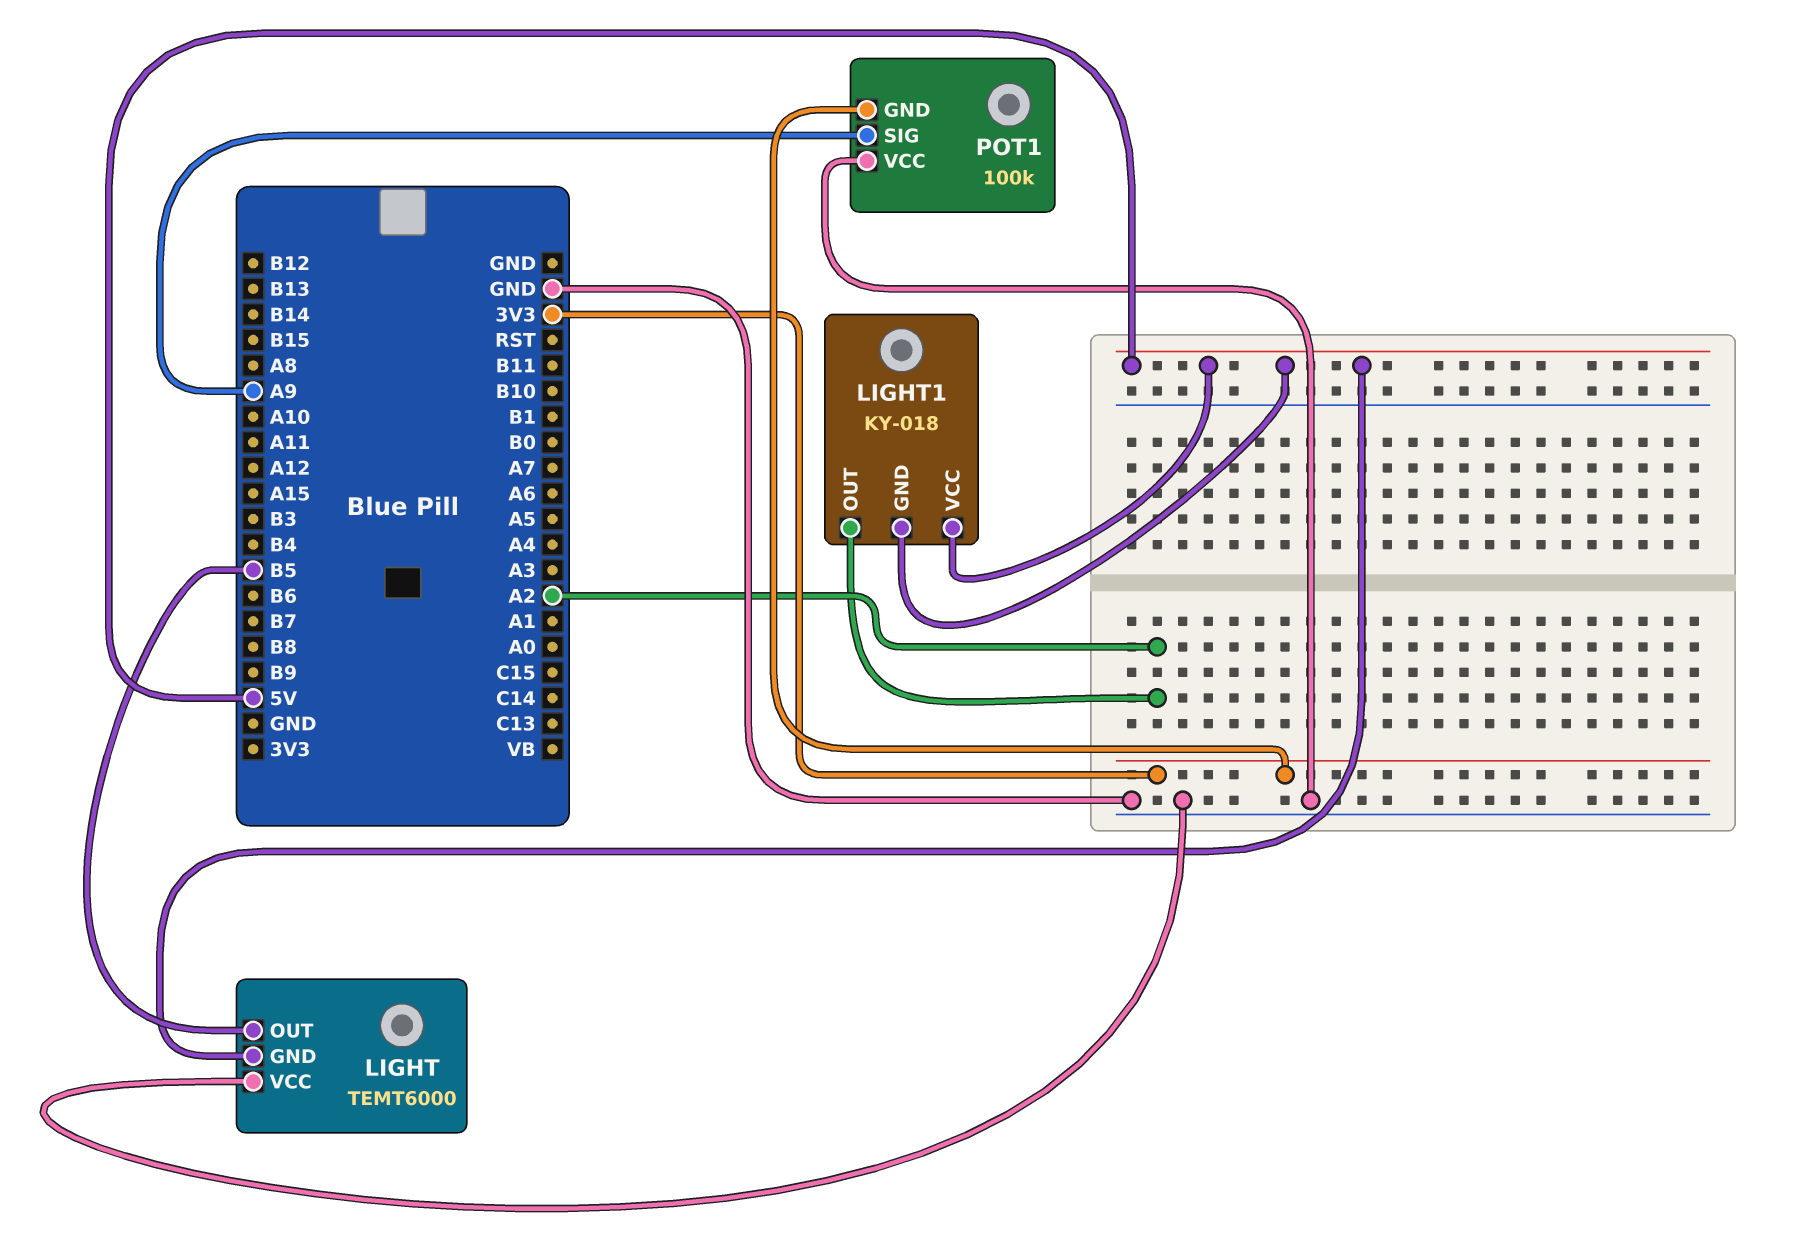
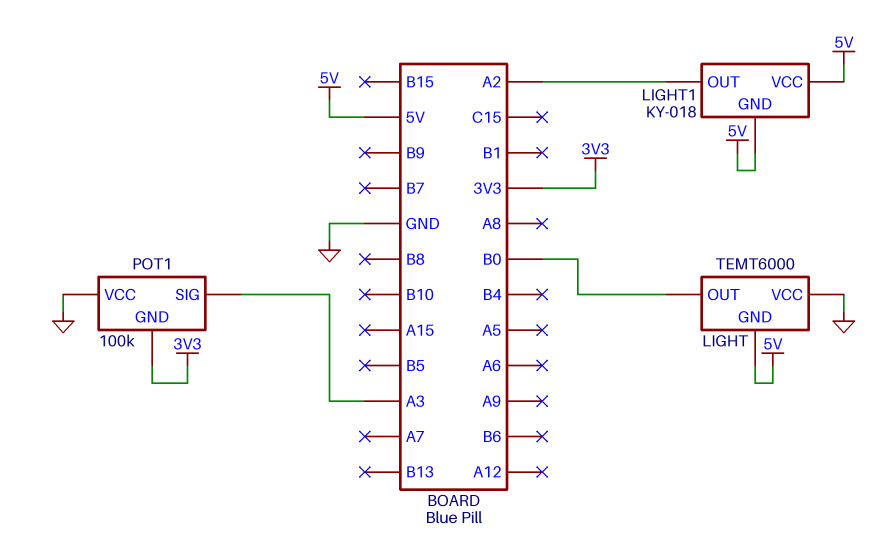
LIGHT pin OUT: B5 -> B0
POT1 pin SIG: A9 -> A3

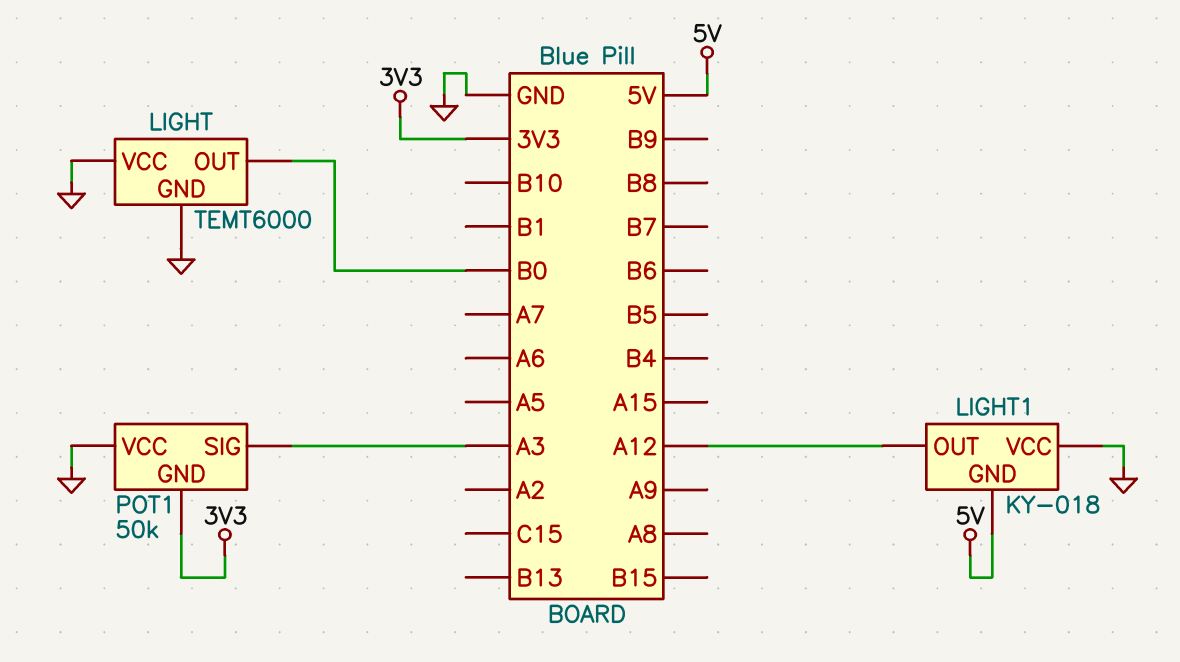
LIGHT pin GND: 5V -> GND
LIGHT1 pin OUT: A2 -> A12
LIGHT1 pin VCC: 5V -> GND
POT1: 100k -> 50k

